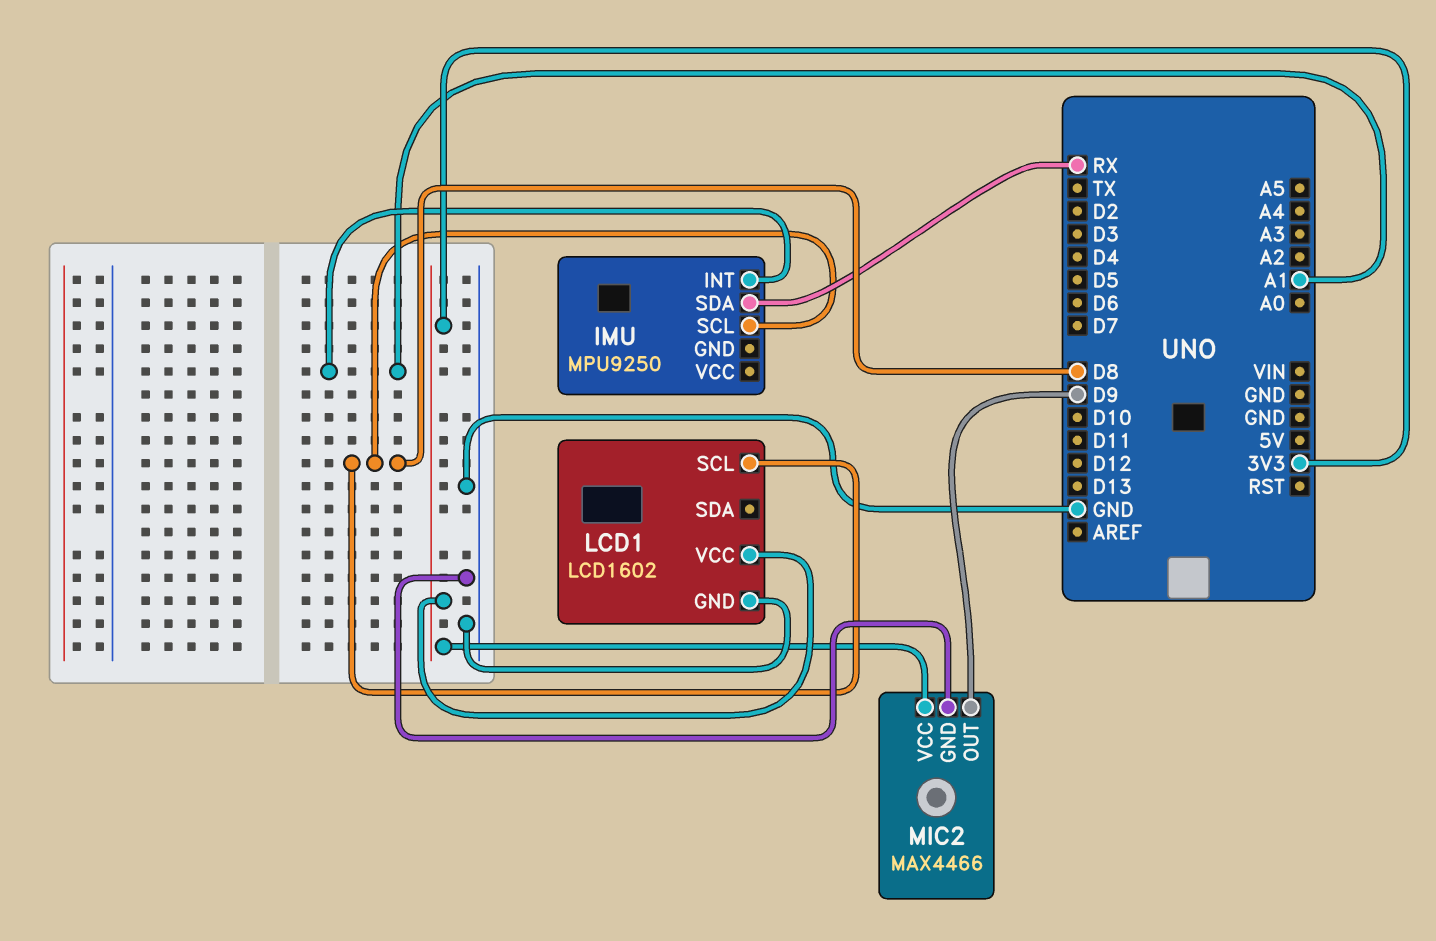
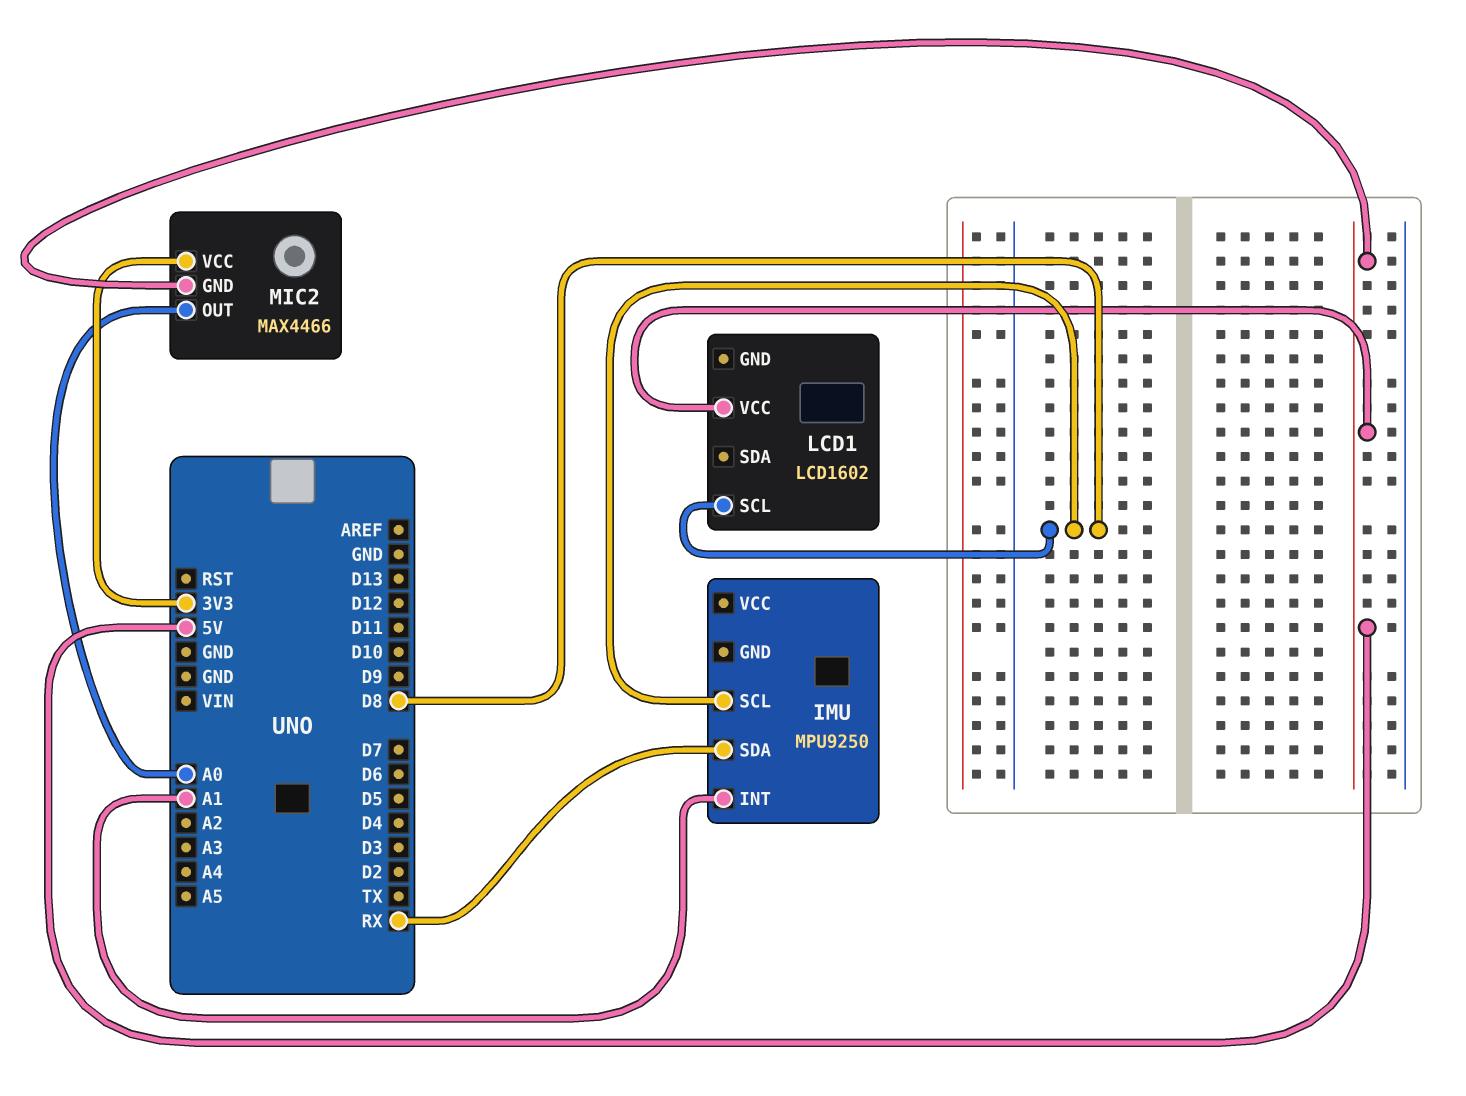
LCD1 pin GND: GND -> none
LCD1 pin VCC: 3V3 -> 5V
MIC2 pin GND: GND -> 5V
MIC2 pin OUT: D9 -> A0

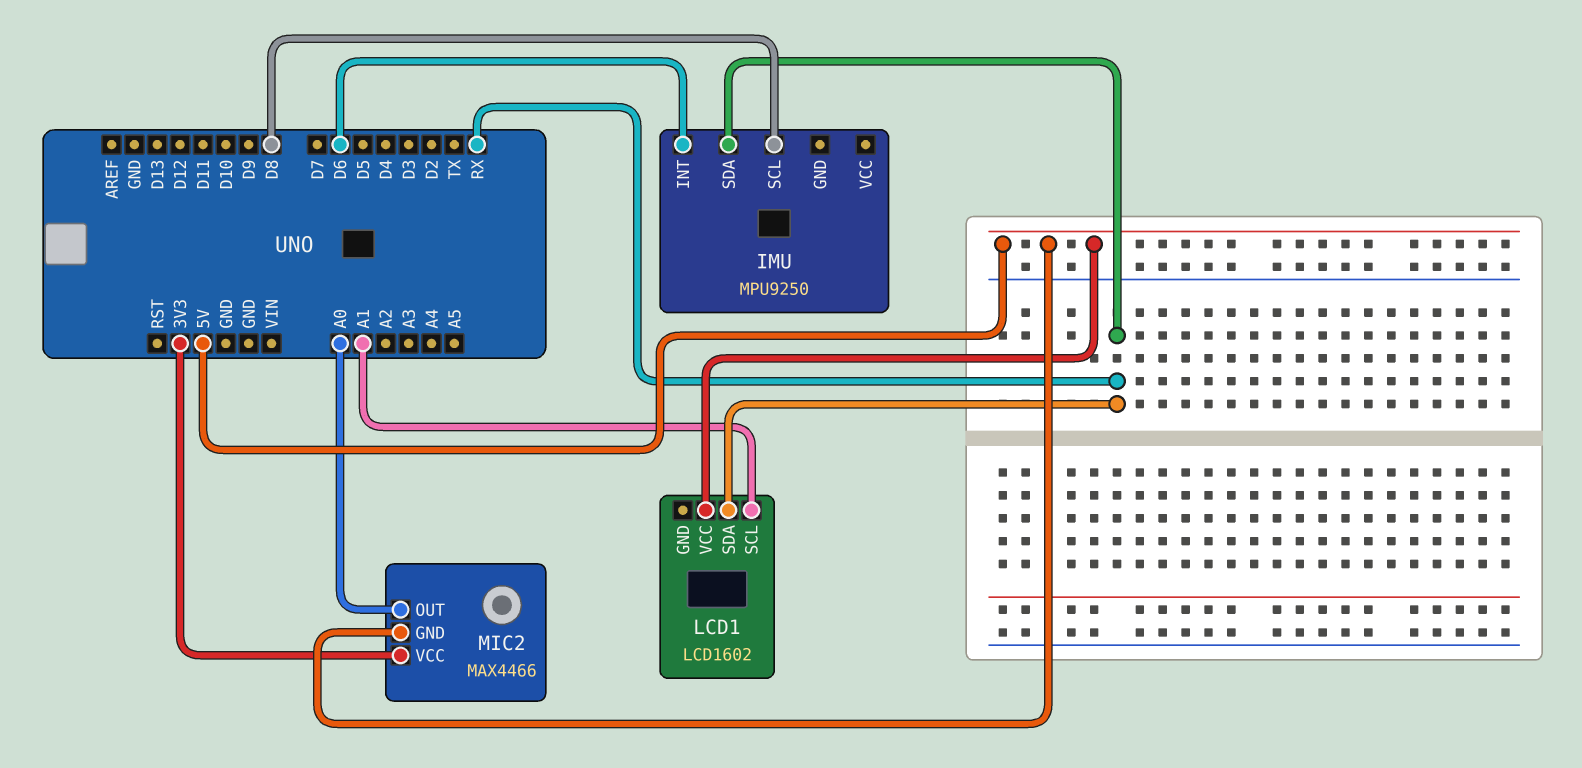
IMU pin INT: A1 -> D6
LCD1 pin SCL: D8 -> A1
LCD1 pin SDA: none -> RX

